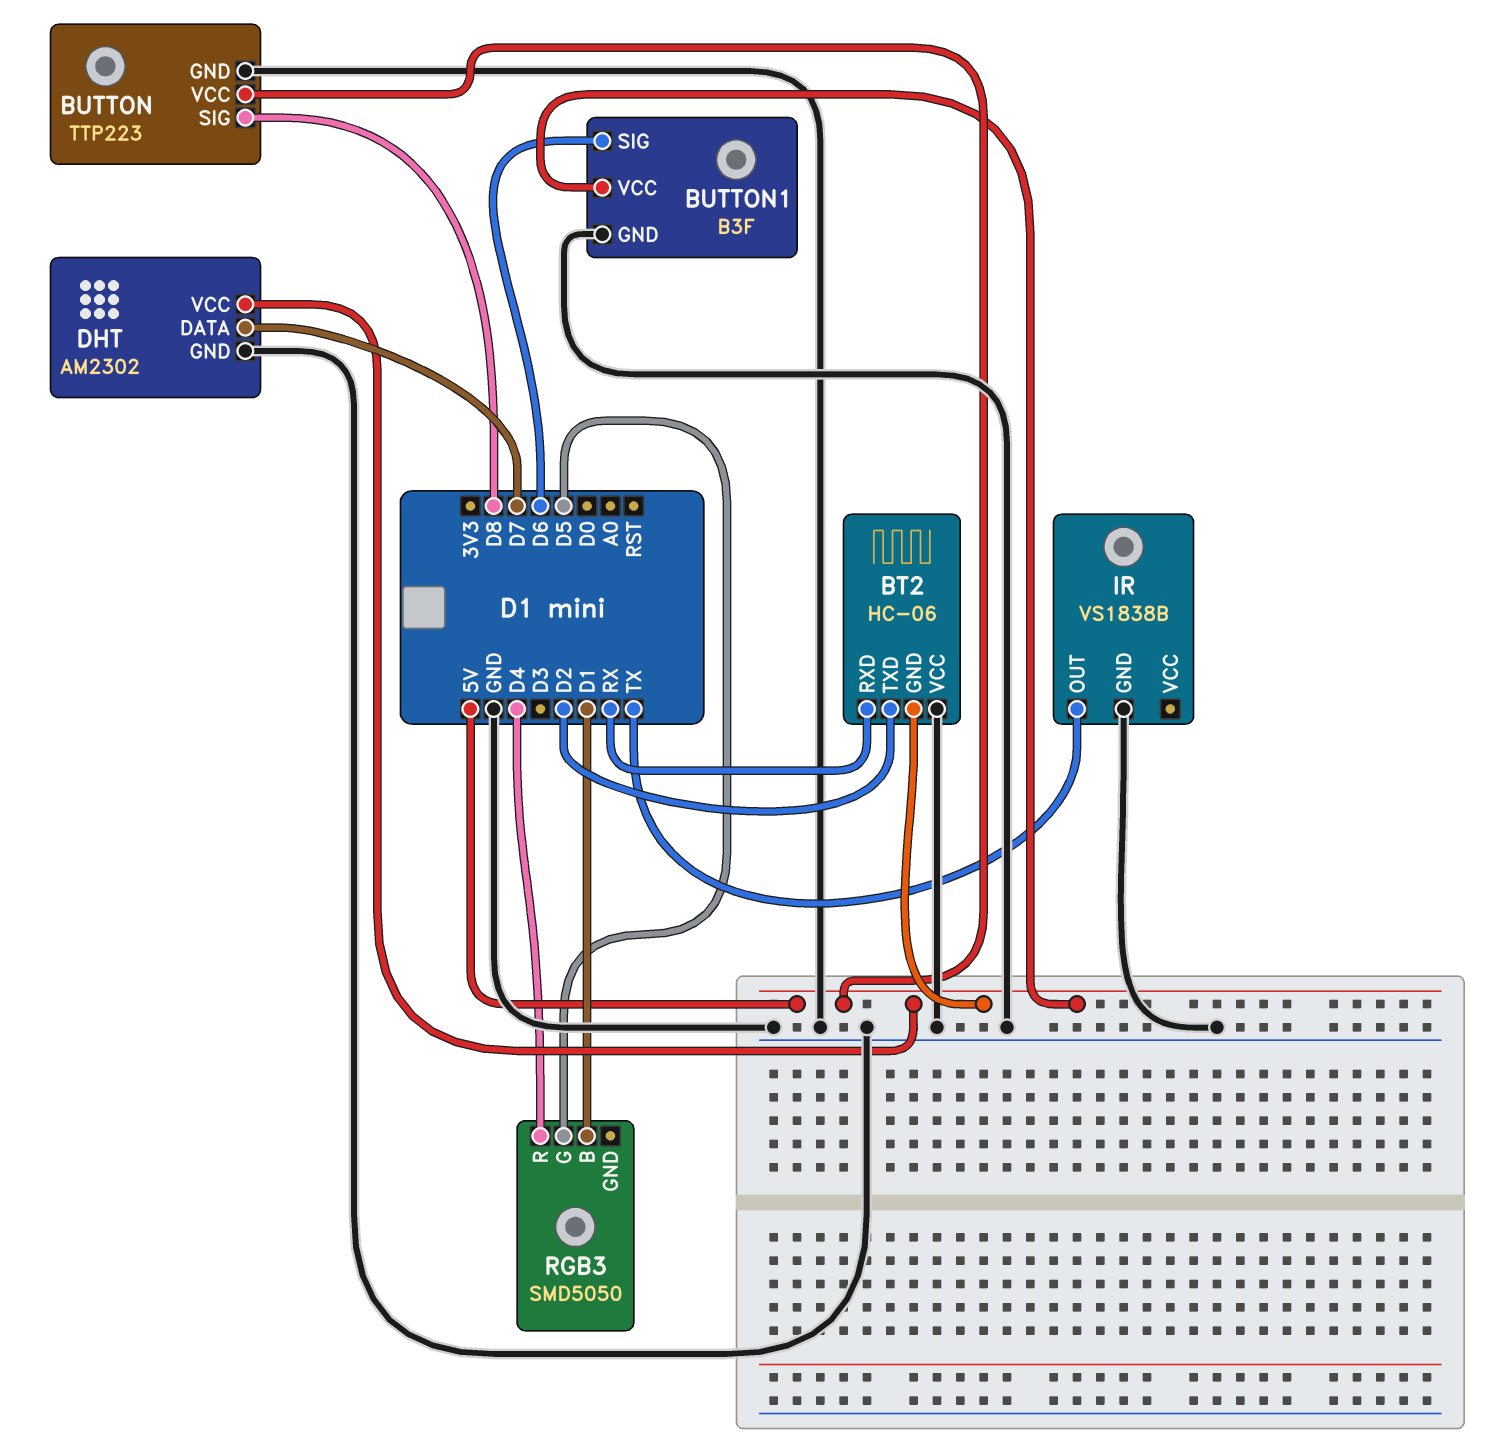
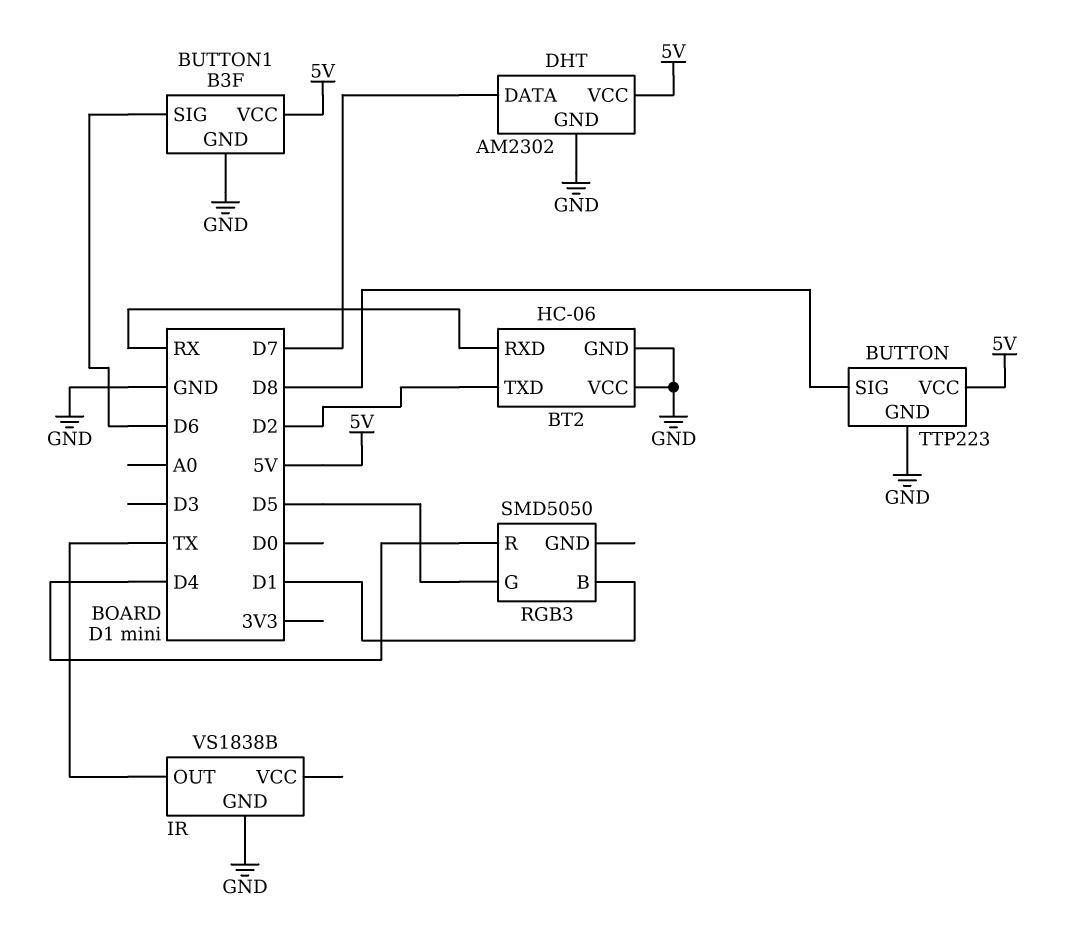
BT2 pin GND: 5V -> GND

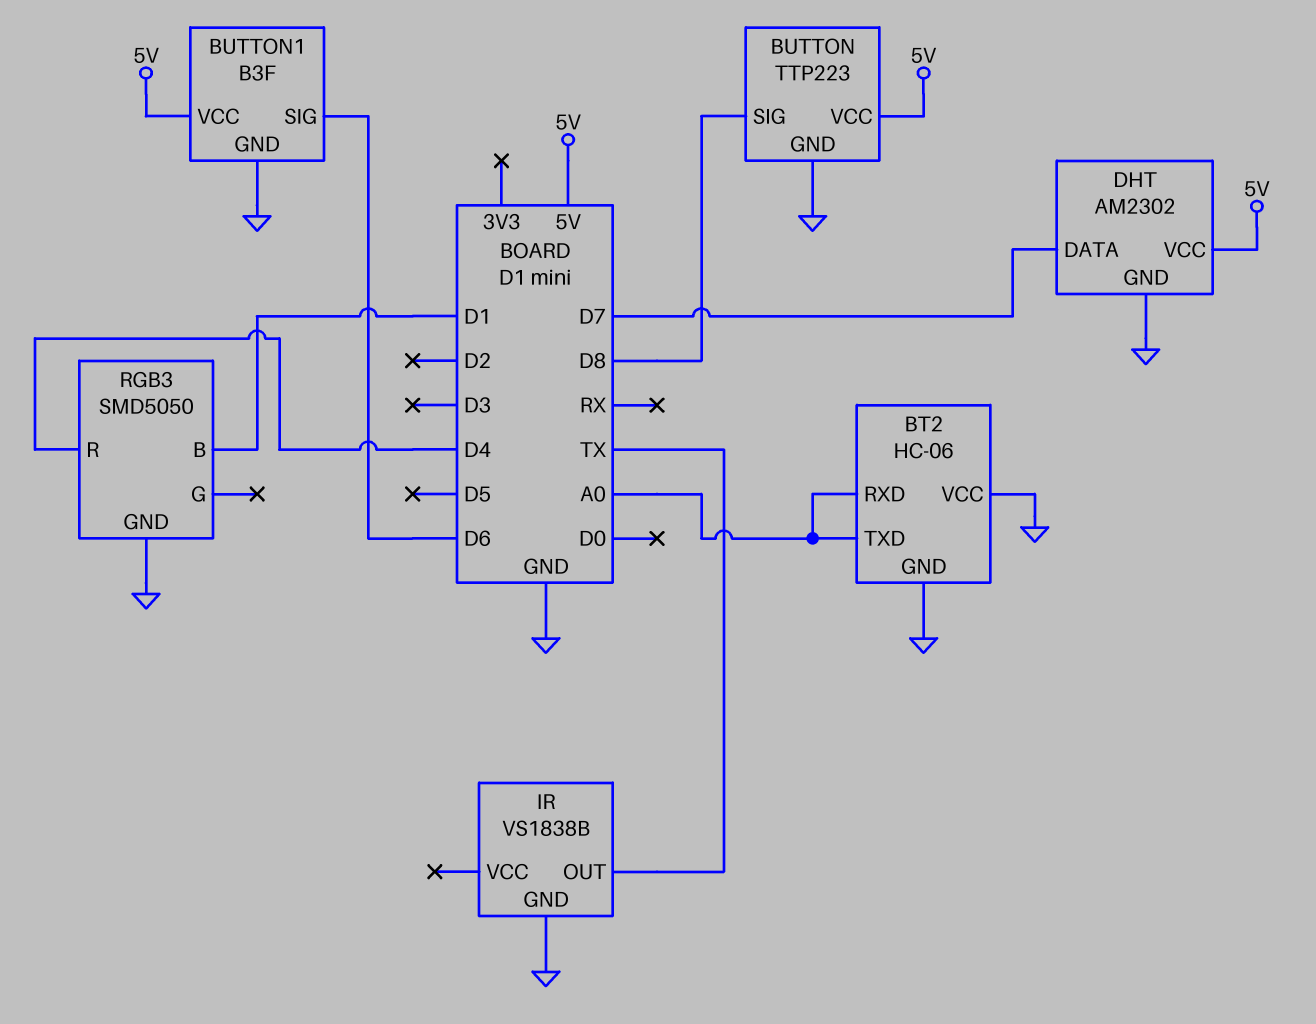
BT2 pin RXD: RX -> A0
BT2 pin TXD: D2 -> A0
RGB3 pin G: D5 -> none
RGB3 pin GND: none -> GND

